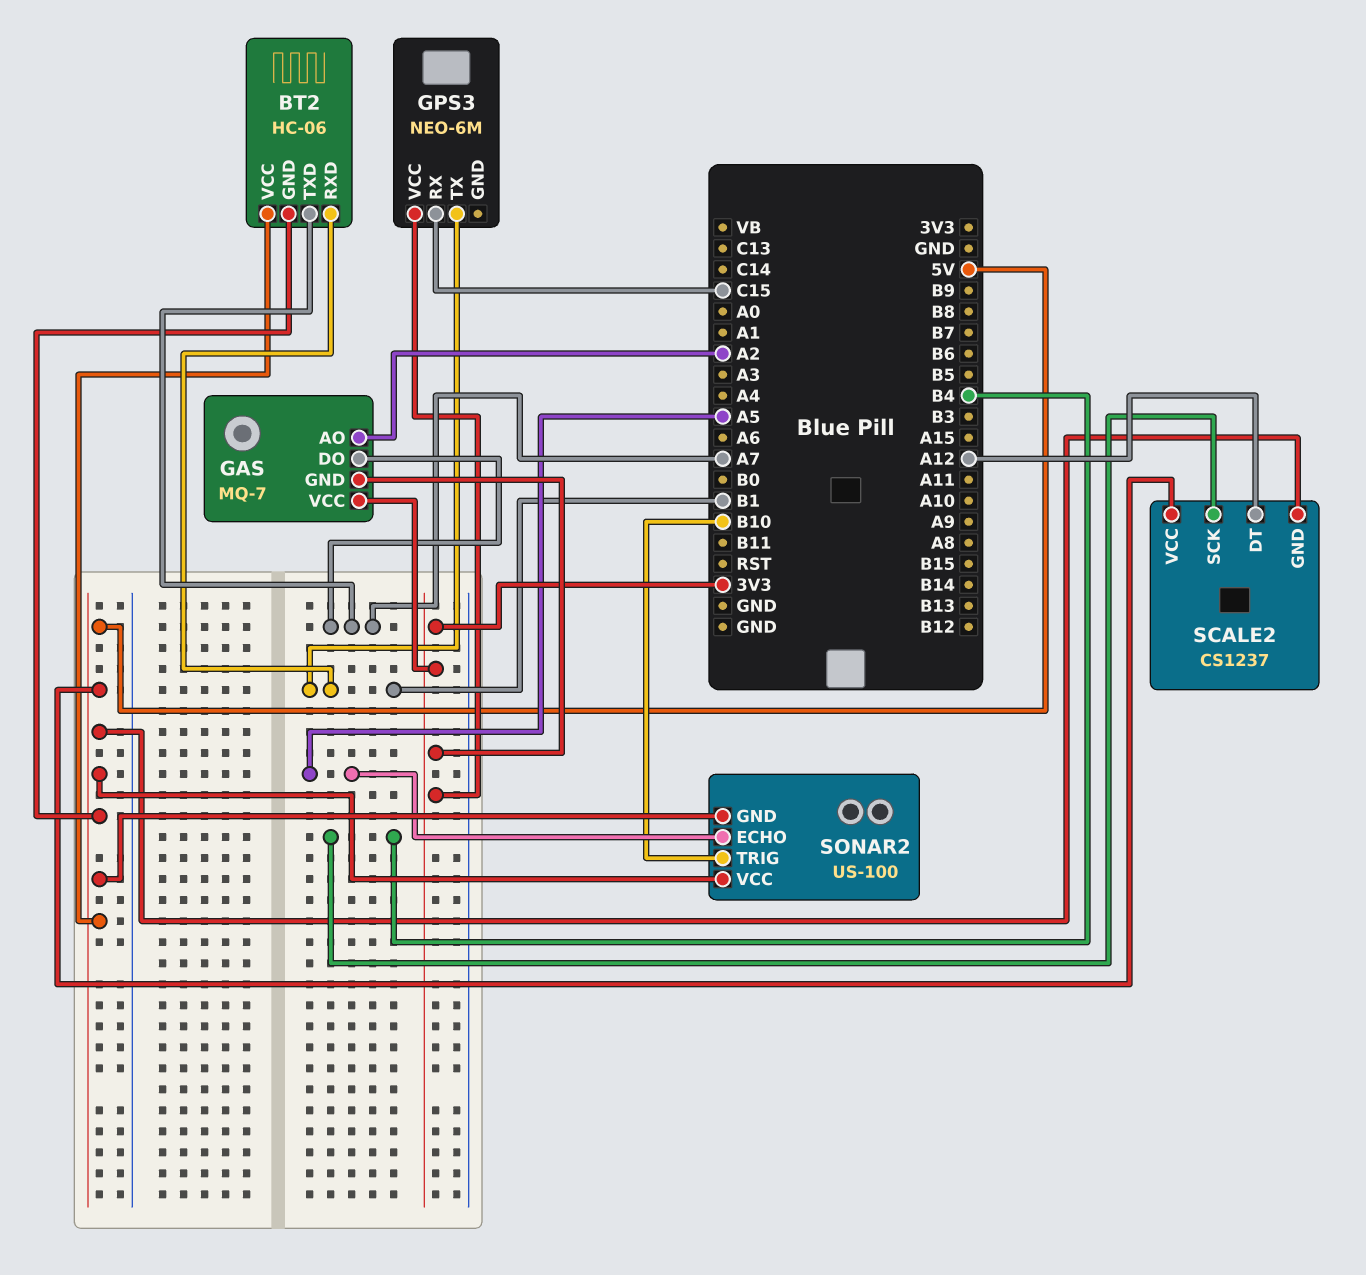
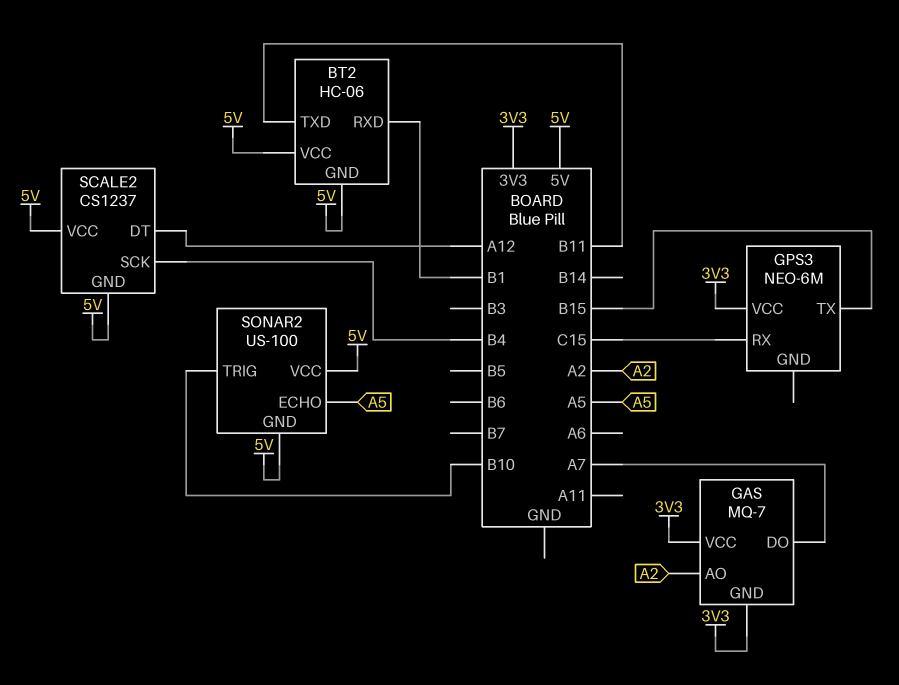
BT2 pin TXD: A7 -> B11
GPS3 pin TX: B1 -> B15

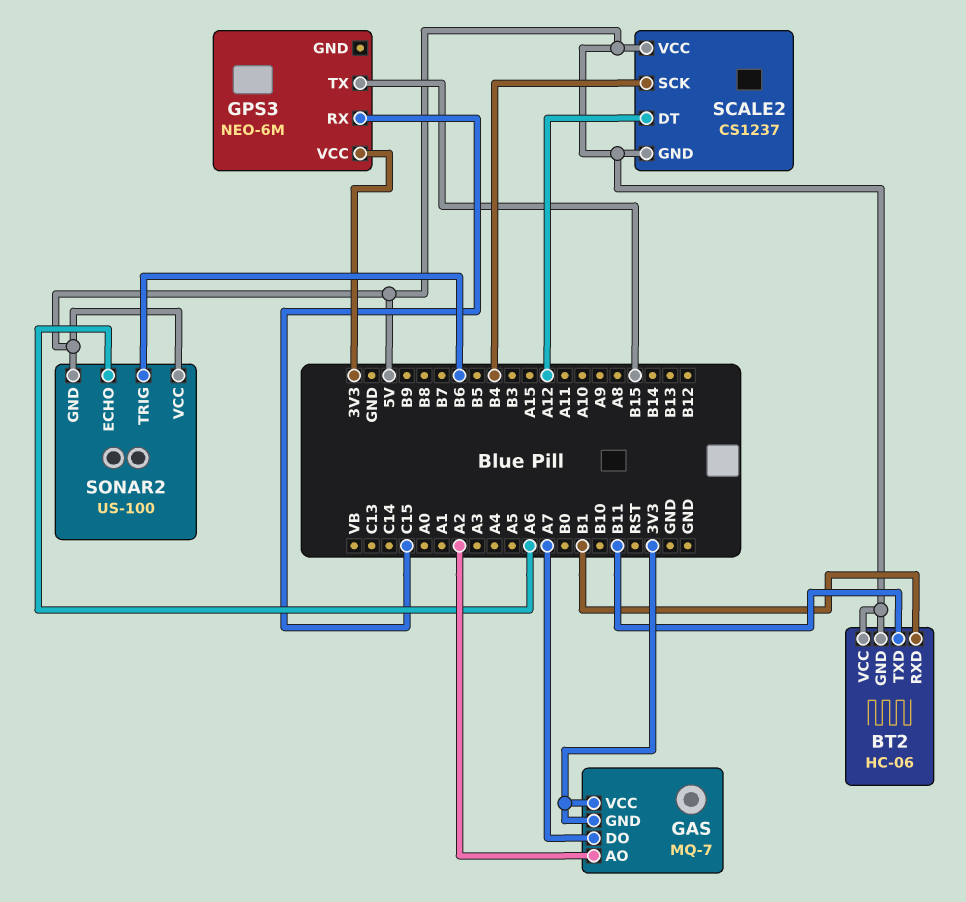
SONAR2 pin ECHO: A5 -> A6
SONAR2 pin TRIG: B10 -> B6

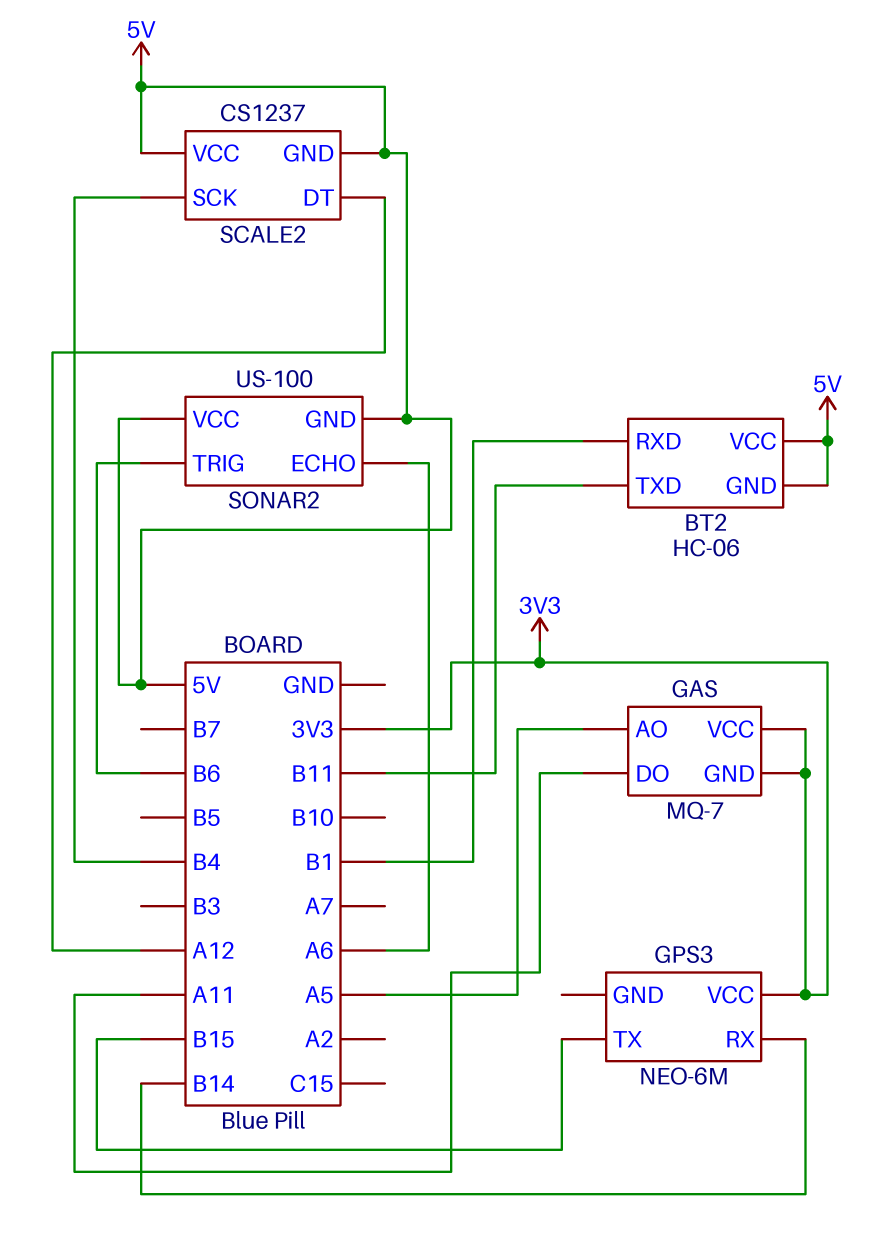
GAS pin AO: A2 -> A5
GAS pin DO: A7 -> A11
GPS3 pin RX: C15 -> B14

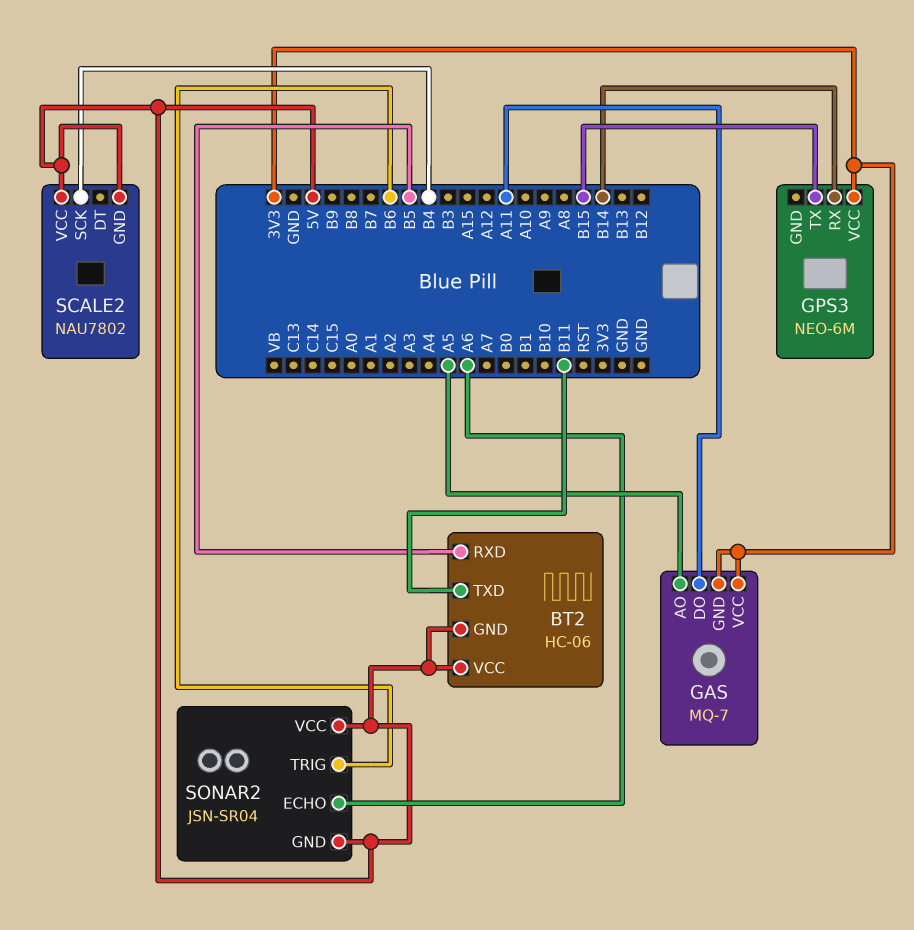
BT2 pin RXD: B1 -> B5
SCALE2: CS1237 -> NAU7802
SCALE2 pin DT: A12 -> none
SONAR2: US-100 -> JSN-SR04

